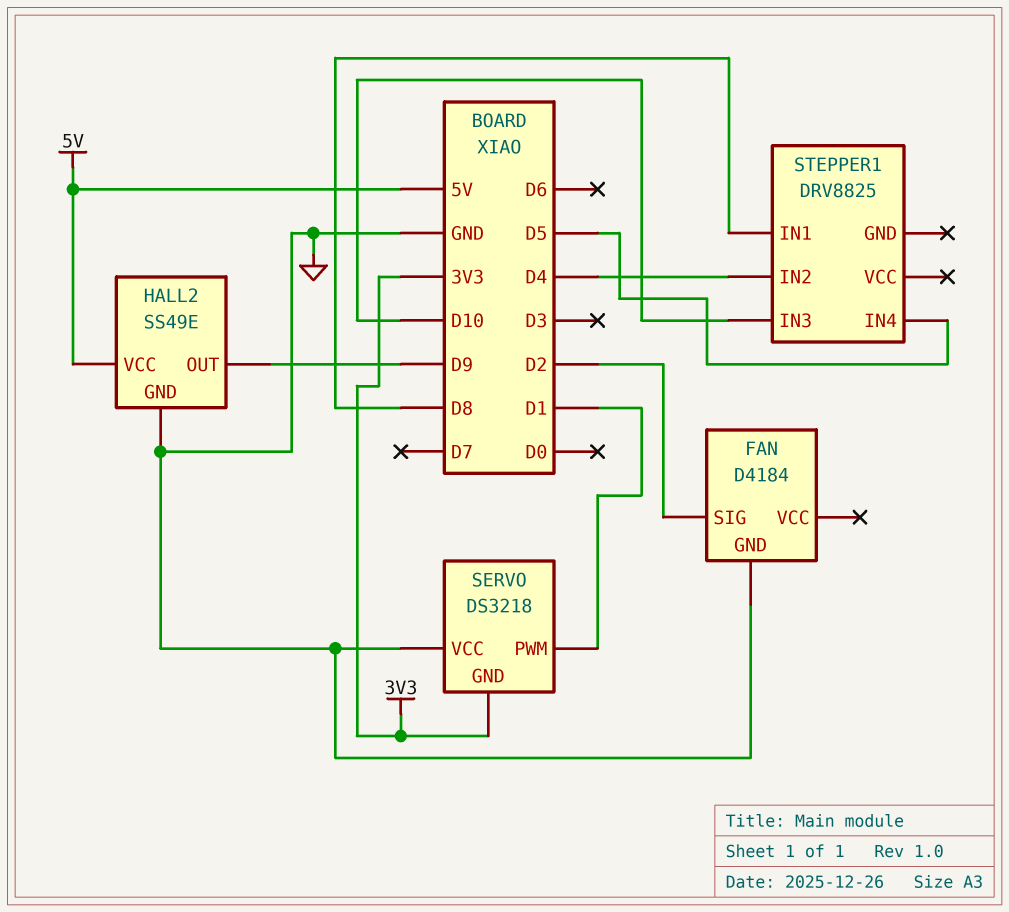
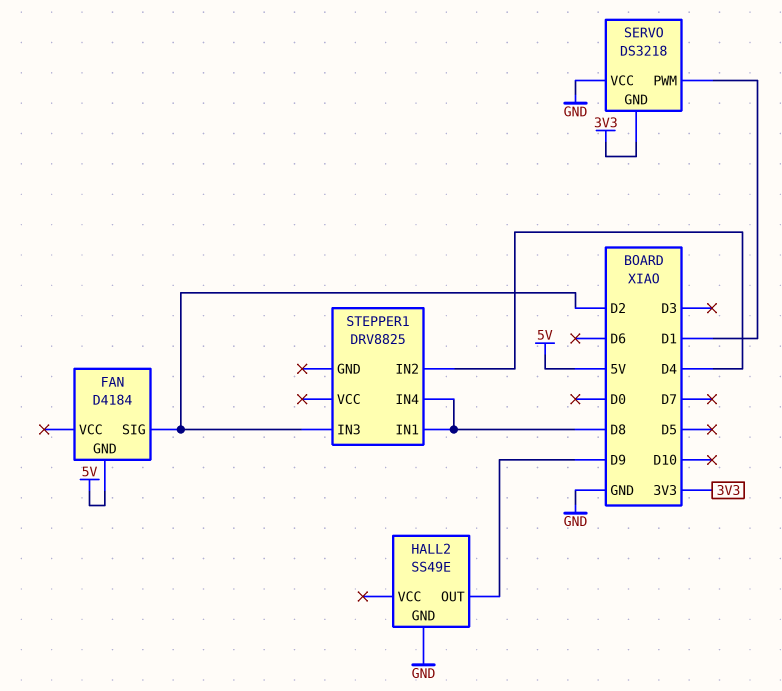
FAN pin GND: GND -> 5V
HALL2 pin VCC: 5V -> none
STEPPER1 pin IN3: D10 -> D2
STEPPER1 pin IN4: D5 -> D8

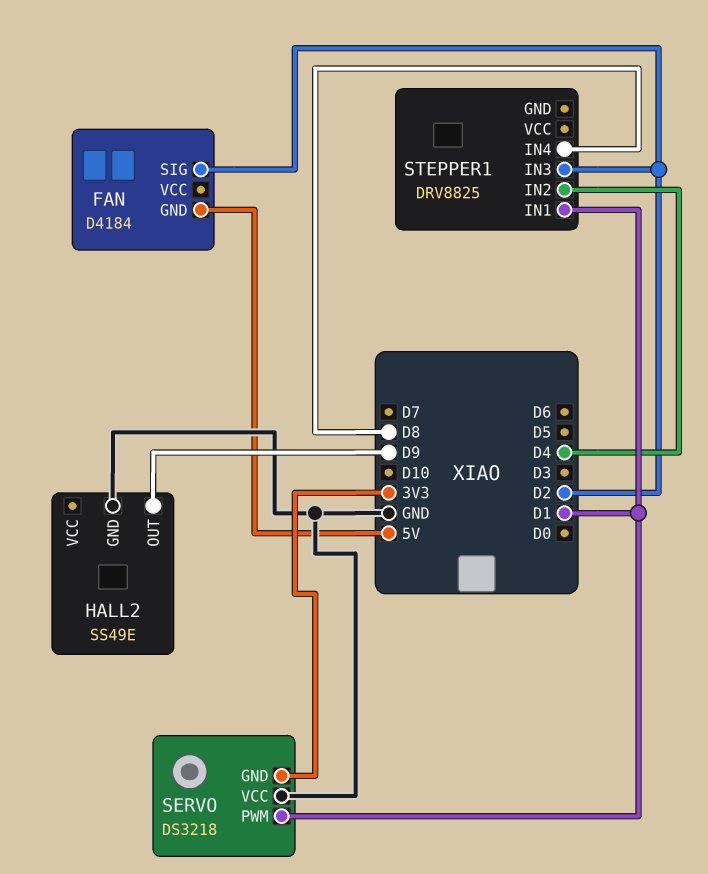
STEPPER1 pin IN1: D8 -> D1

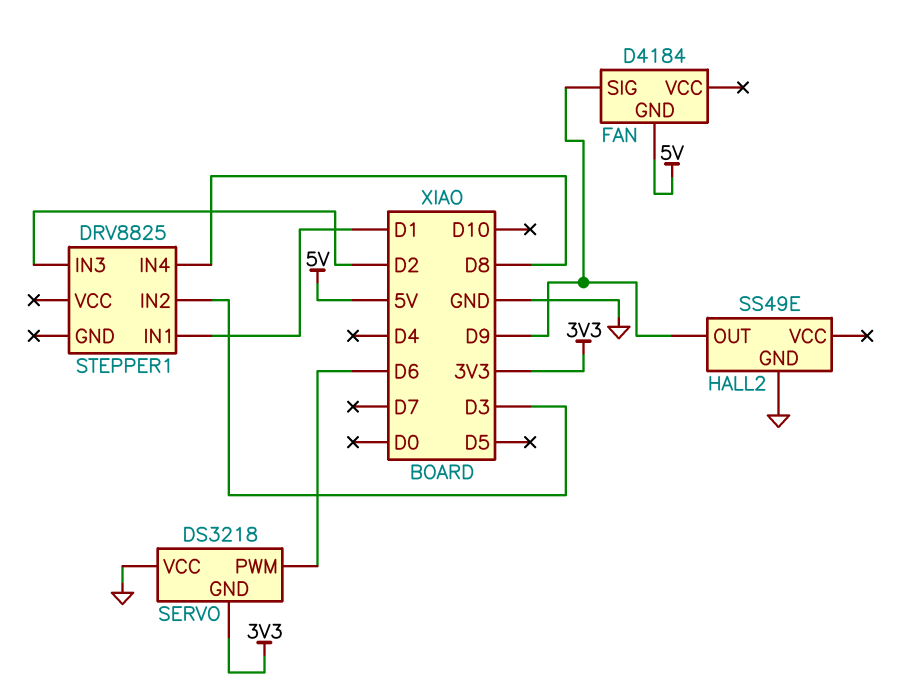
FAN pin SIG: D2 -> D9
SERVO pin PWM: D1 -> D6
STEPPER1 pin IN2: D4 -> D3

